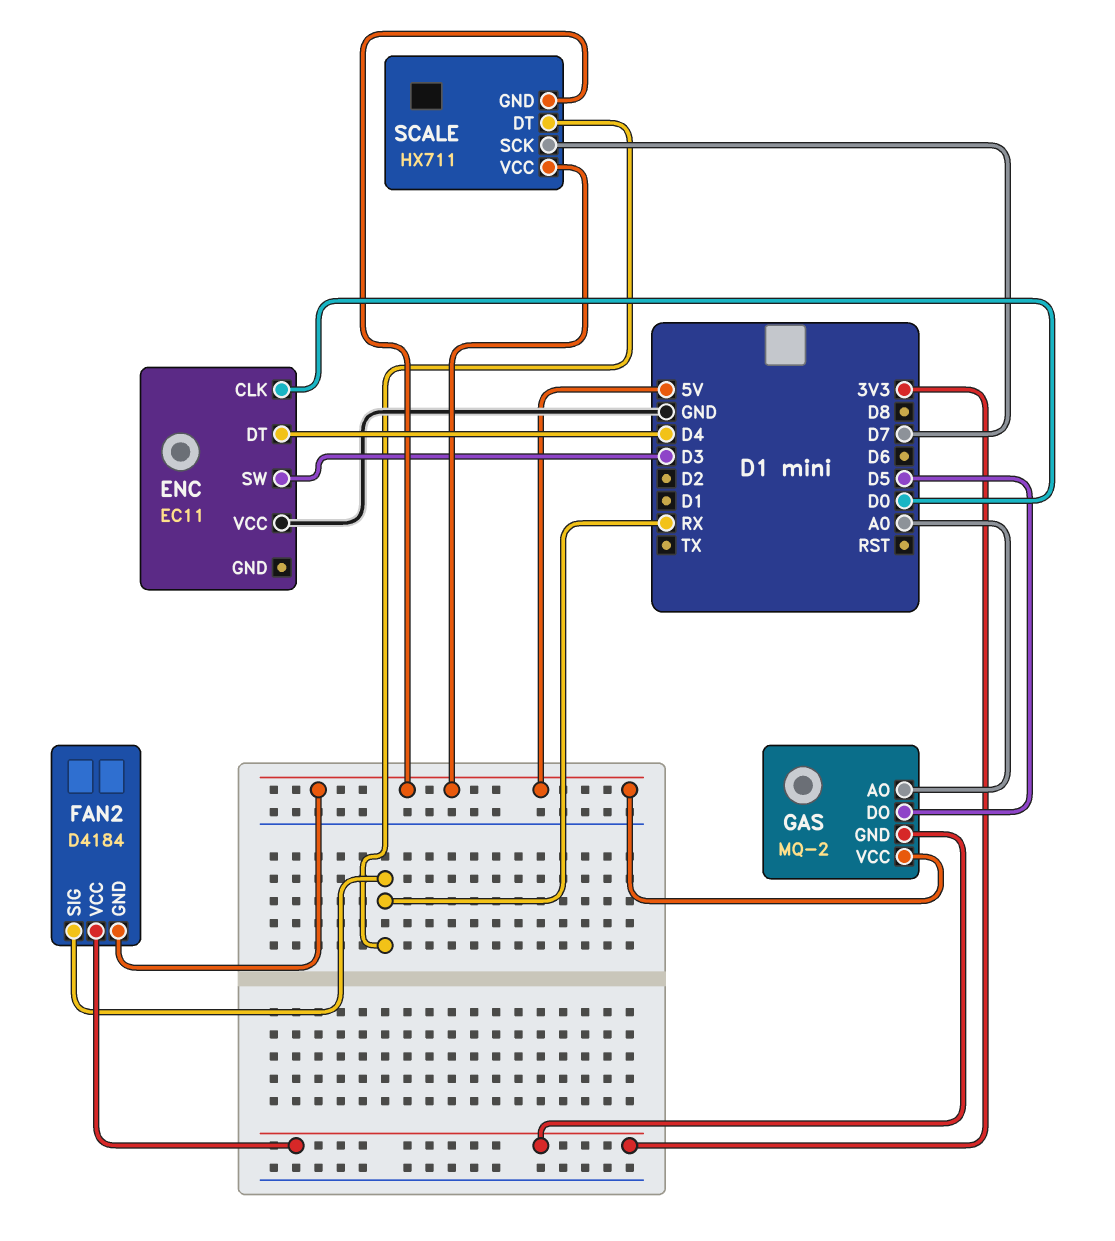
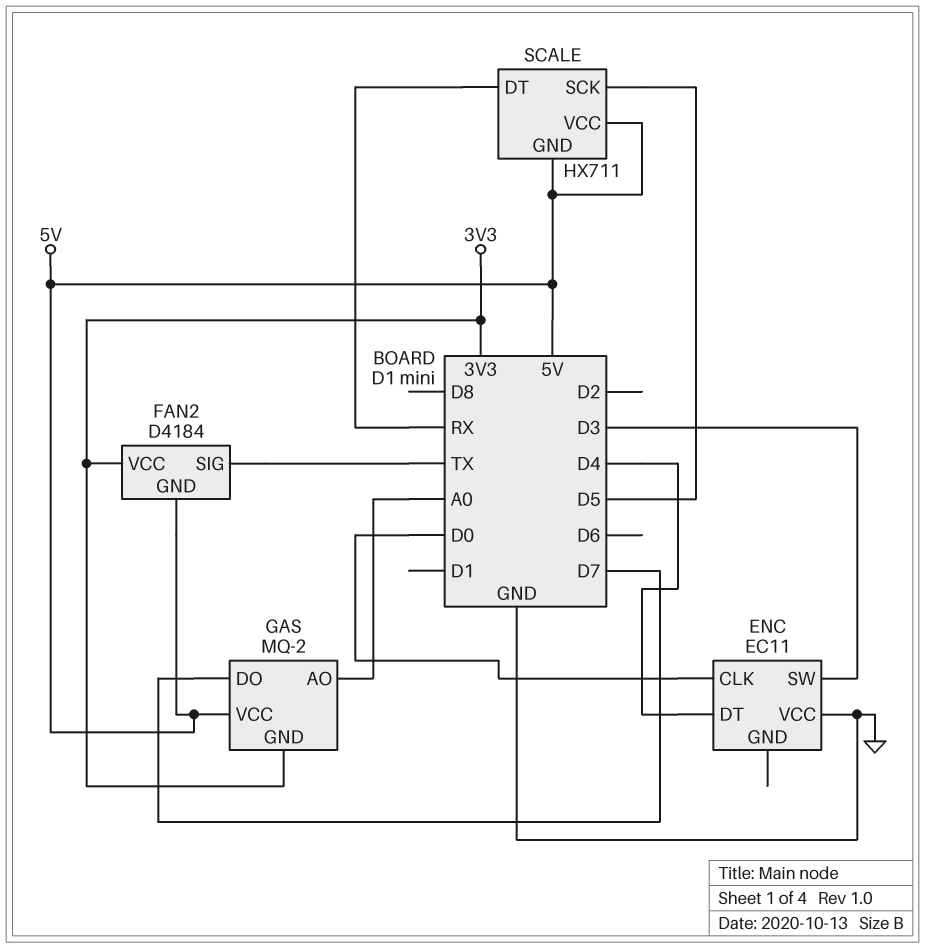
FAN2 pin SIG: RX -> TX
GAS pin DO: D5 -> D7
SCALE pin SCK: D7 -> D5

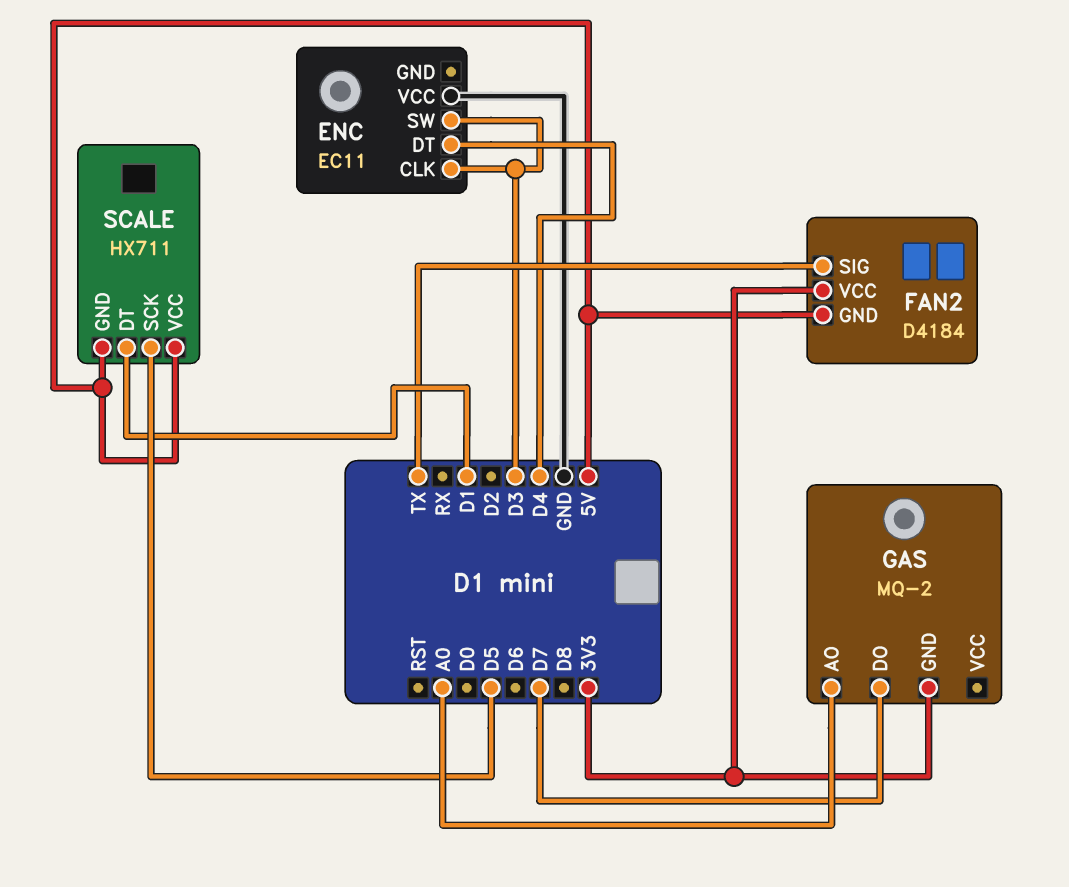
ENC pin CLK: D0 -> D3
GAS pin VCC: 5V -> none
SCALE pin DT: RX -> D1

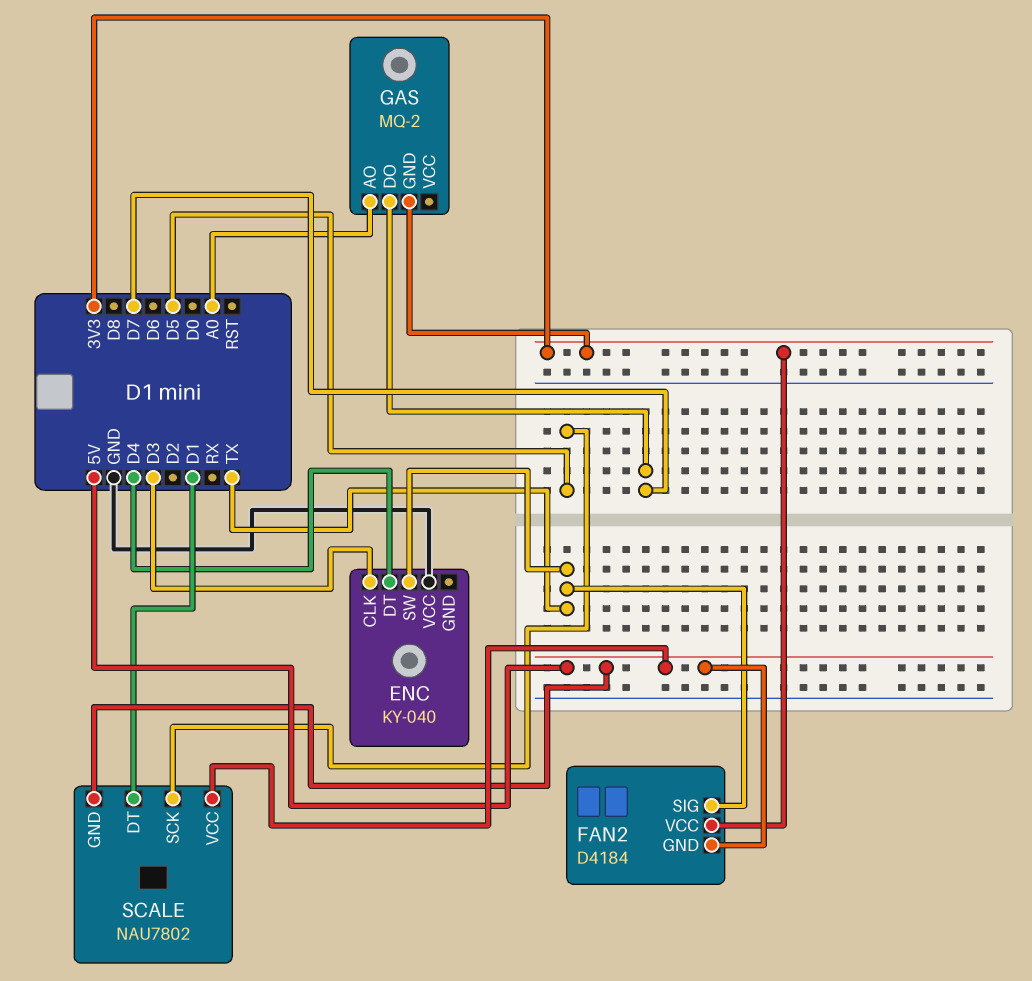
ENC: EC11 -> KY-040
ENC pin SW: D3 -> TX
SCALE: HX711 -> NAU7802

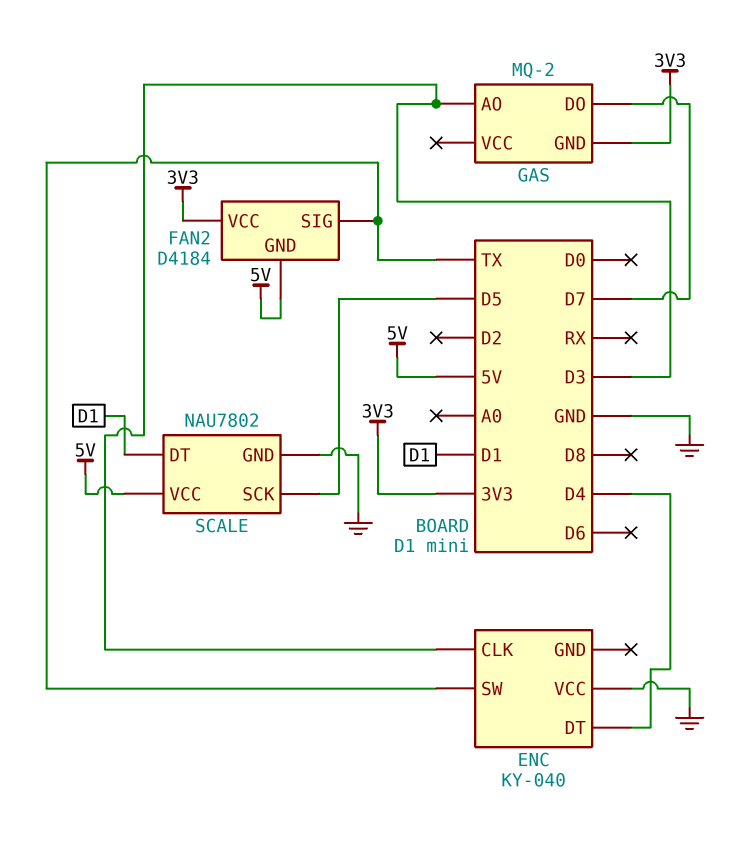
GAS pin AO: A0 -> D3
SCALE pin GND: 5V -> GND

